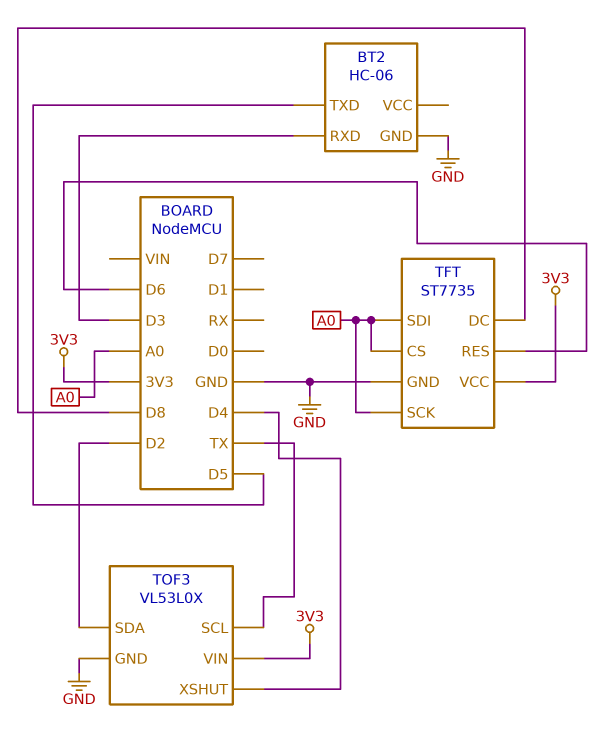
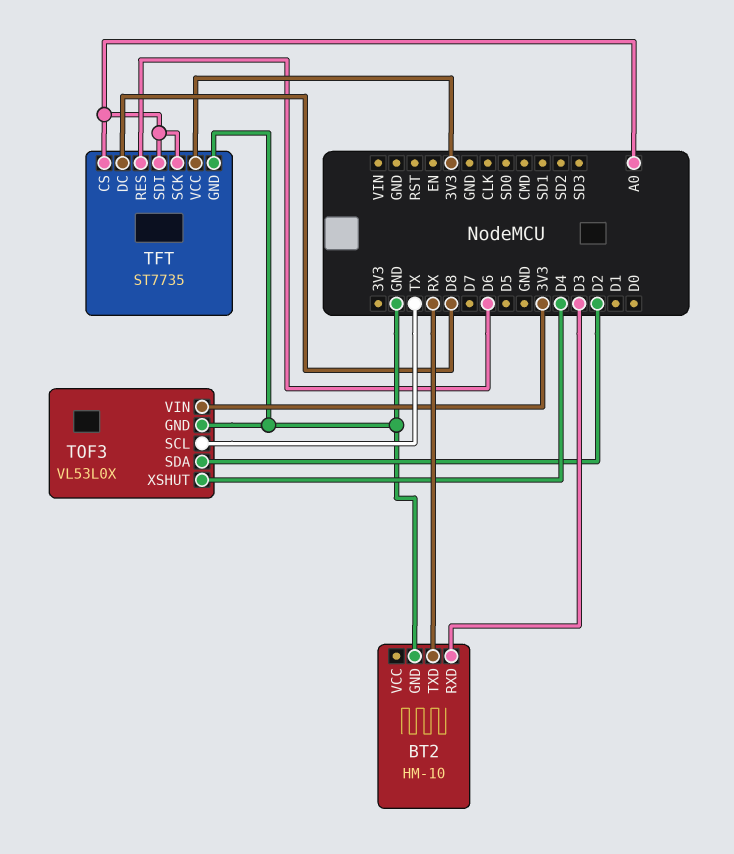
BT2: HC-06 -> HM-10
BT2 pin TXD: D5 -> RX

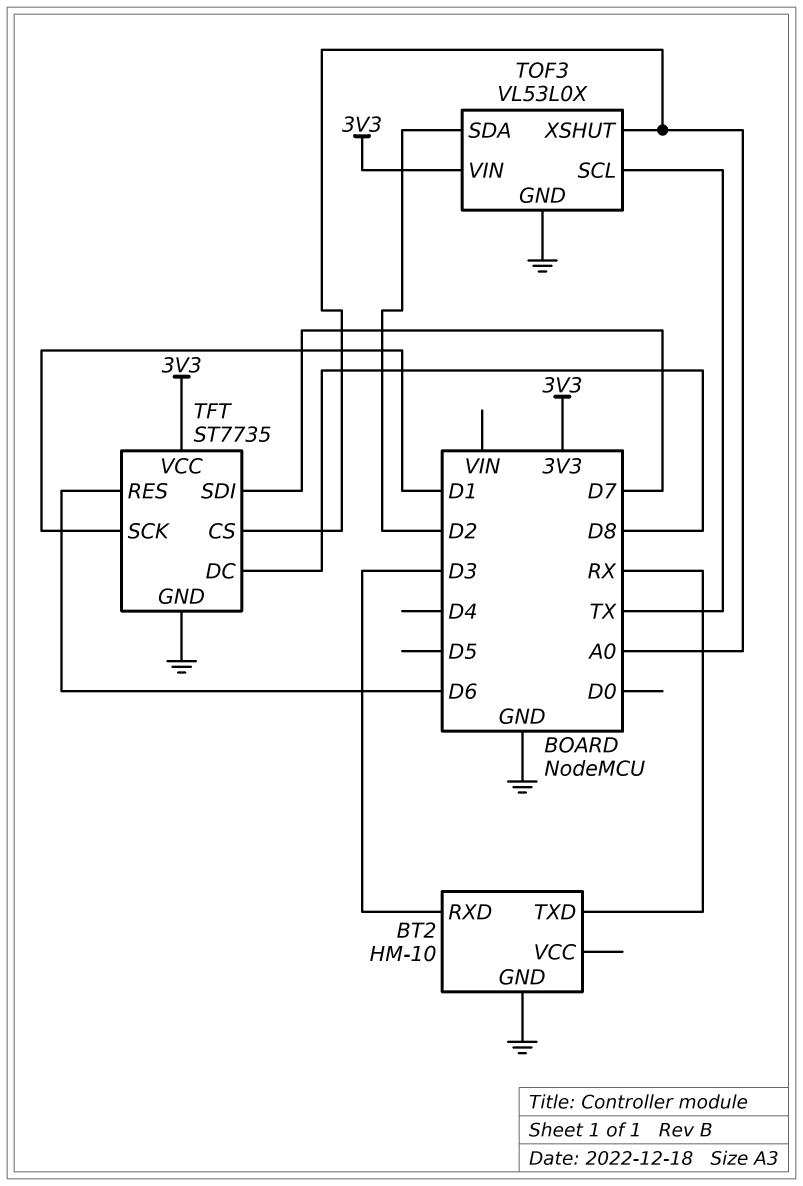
TFT pin SCK: A0 -> D1
TFT pin SDI: A0 -> D7
TOF3 pin XSHUT: D4 -> A0

